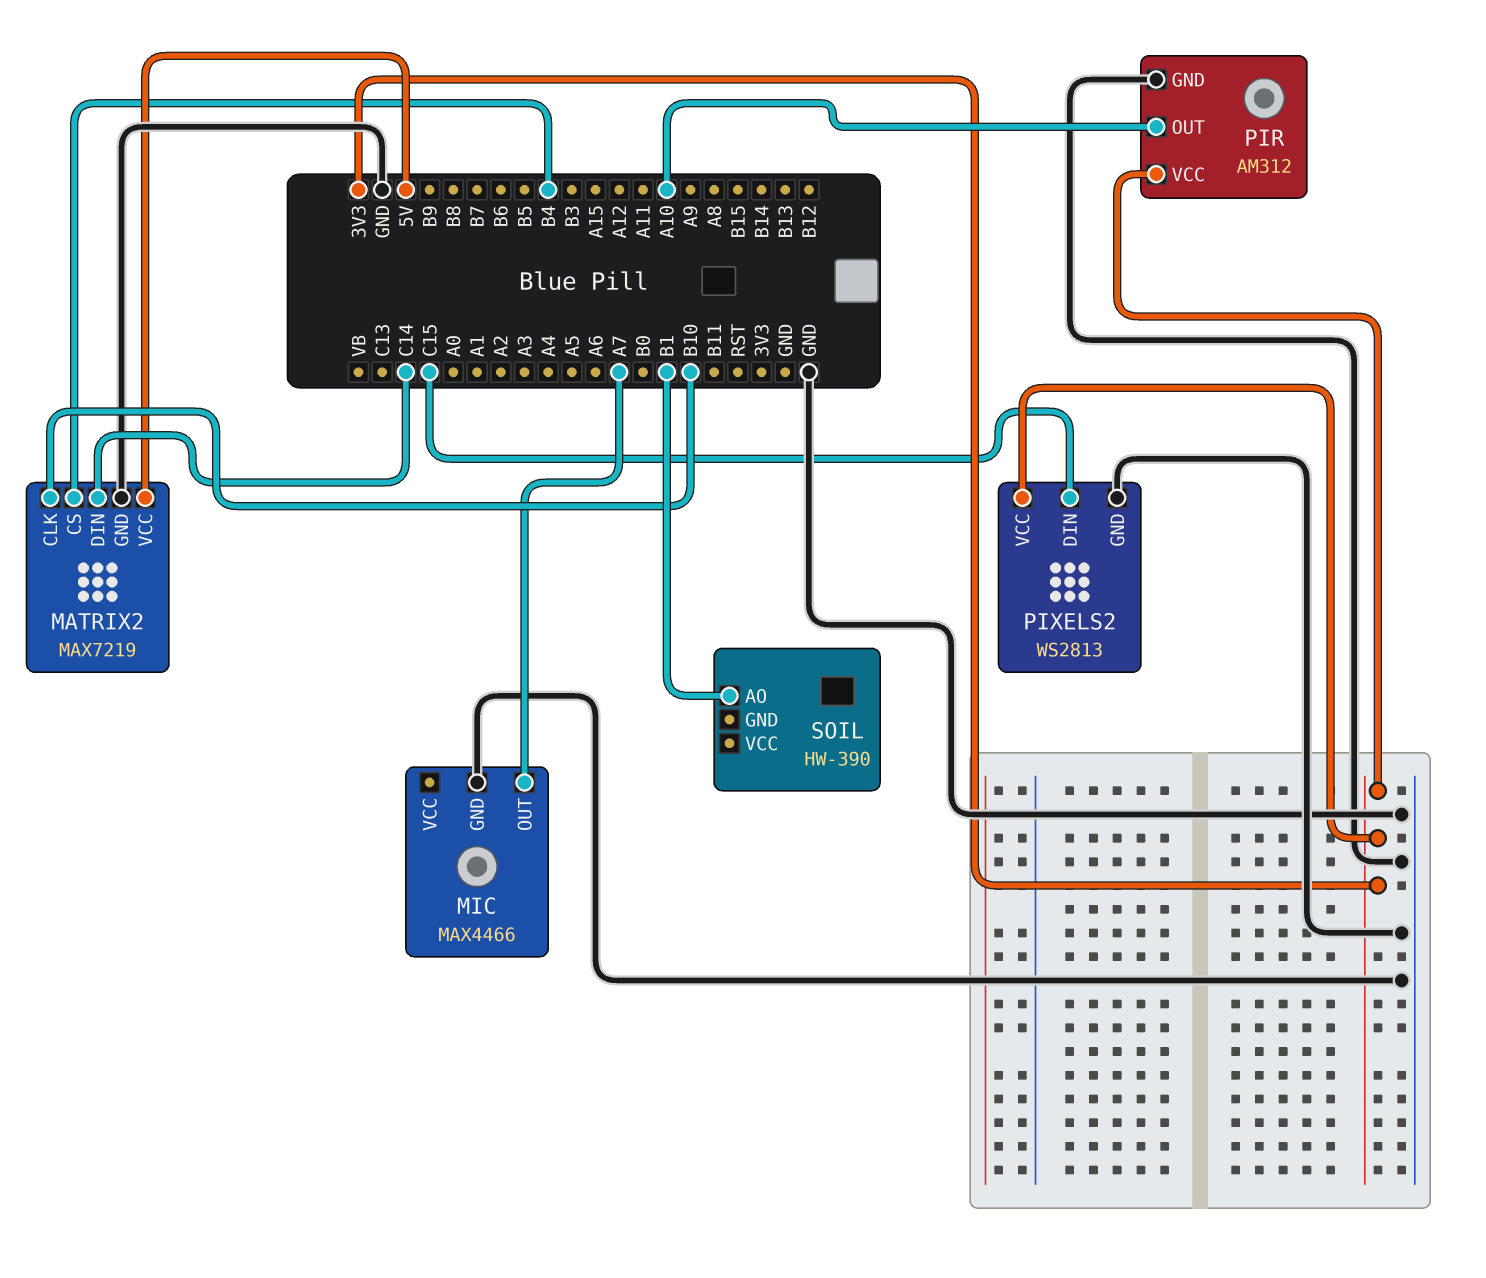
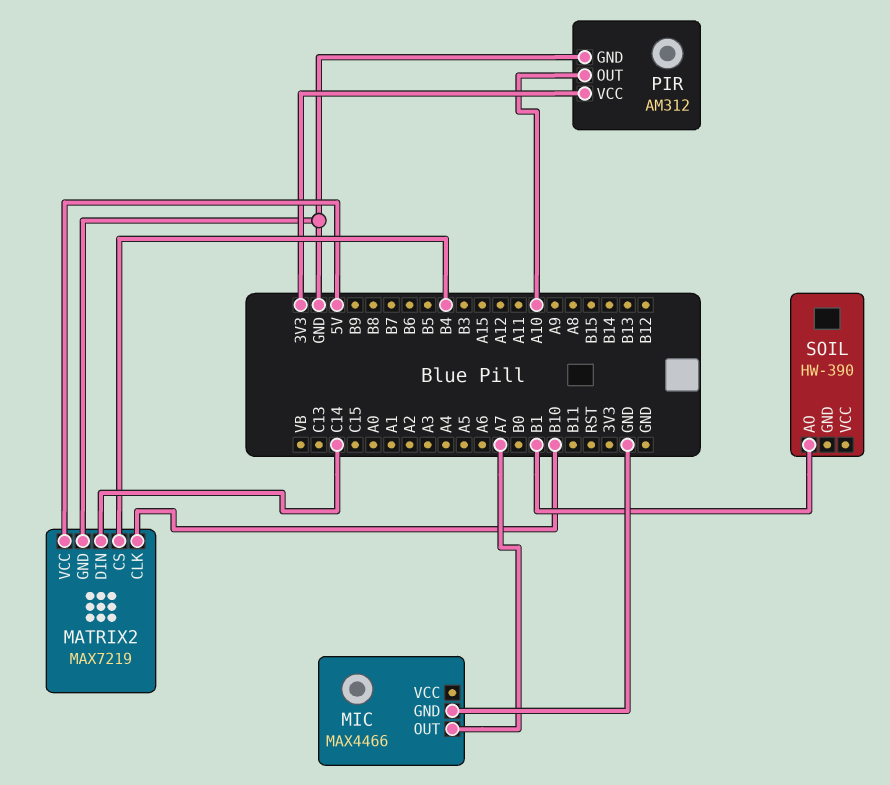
PIXELS2: WS2813 -> none
PIXELS2 pin DIN: C15 -> none
PIXELS2 pin GND: GND -> none
PIXELS2 pin VCC: 3V3 -> none

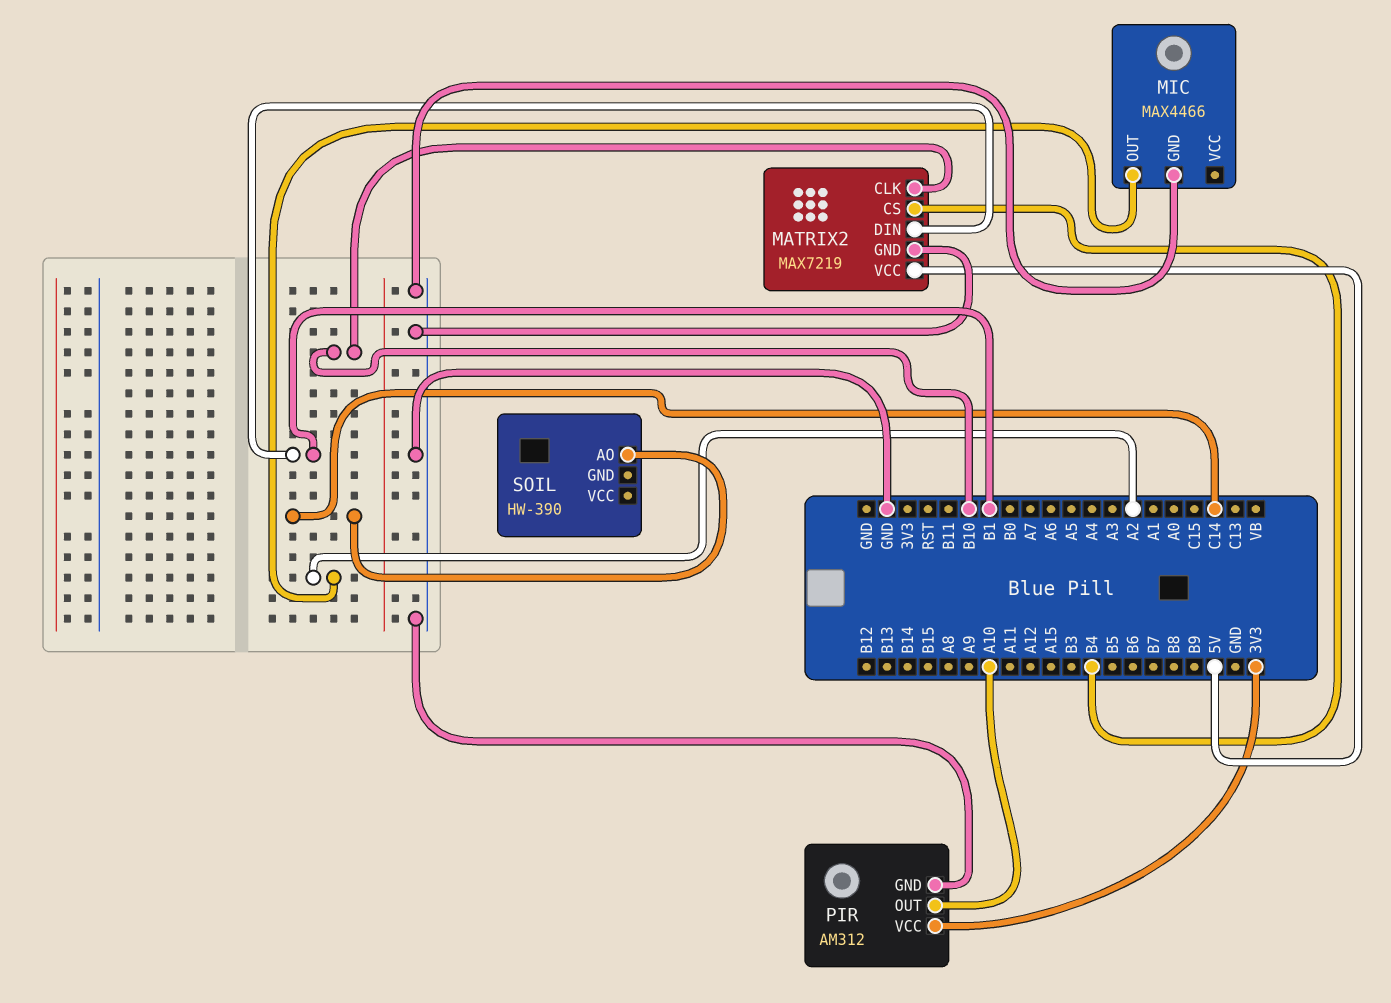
MATRIX2 pin DIN: C14 -> B1
MIC pin OUT: A7 -> A2
SOIL pin AO: B1 -> C14

